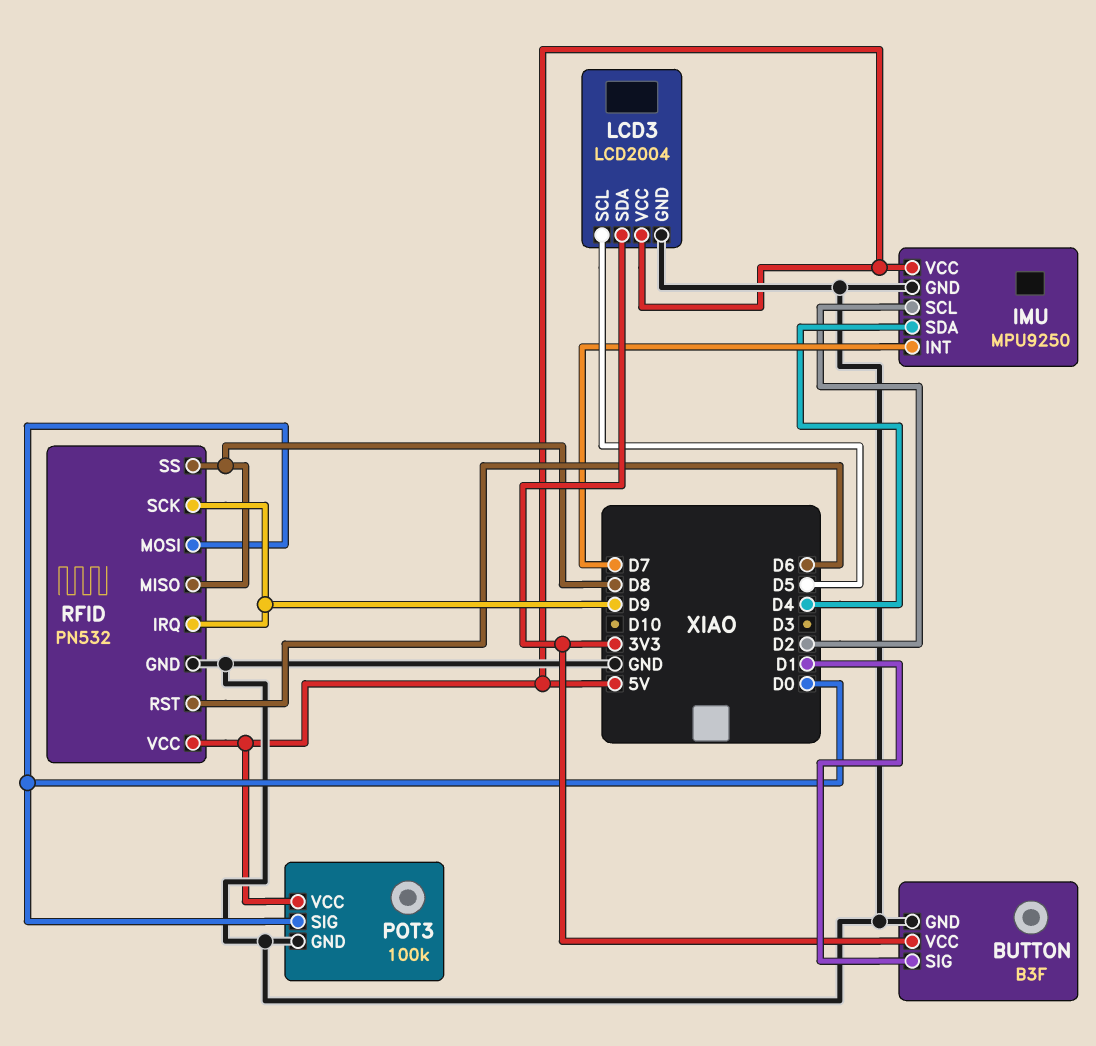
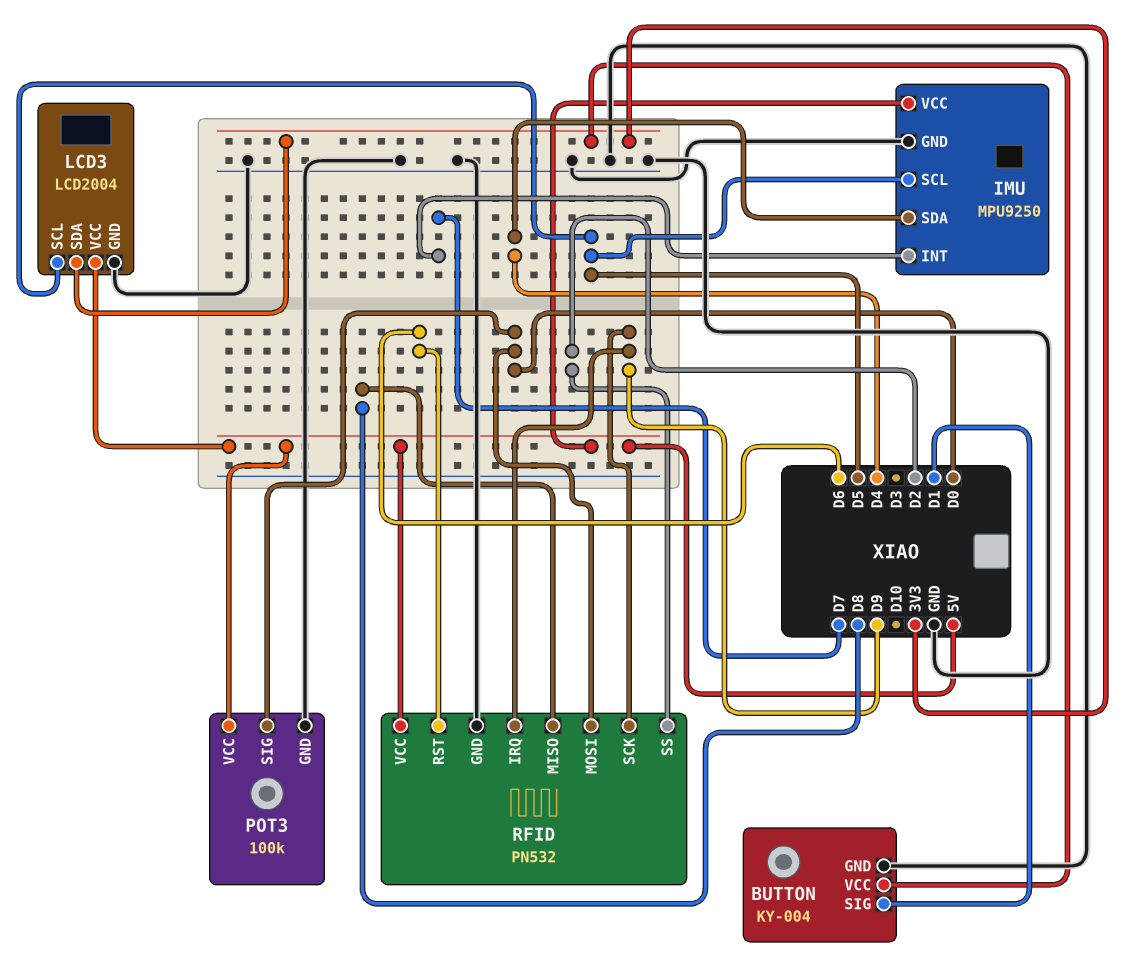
BUTTON: B3F -> KY-004
IMU pin SCL: D2 -> D5
RFID pin SS: D8 -> D2

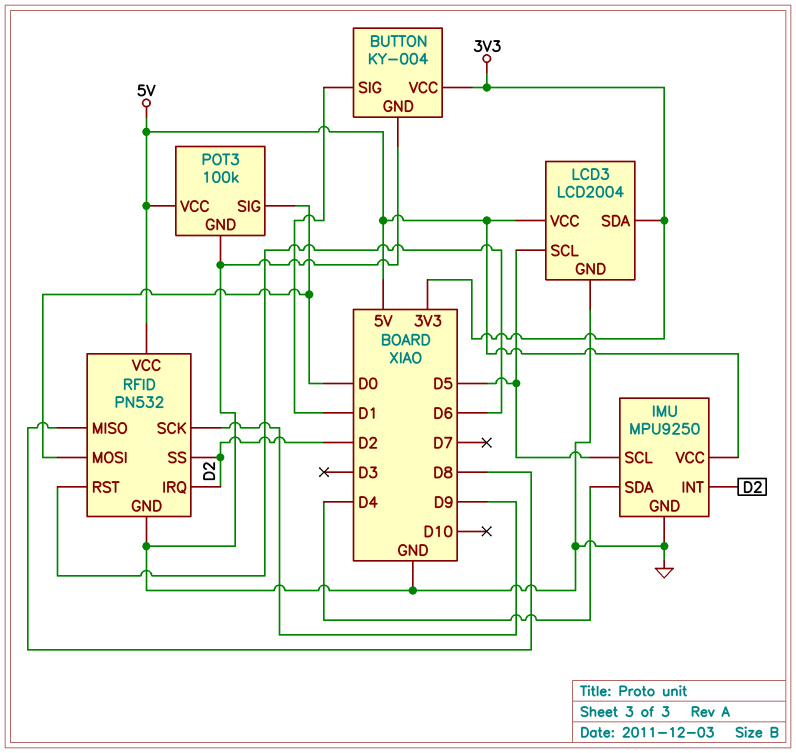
IMU pin INT: D7 -> D2
RFID pin IRQ: D9 -> D2

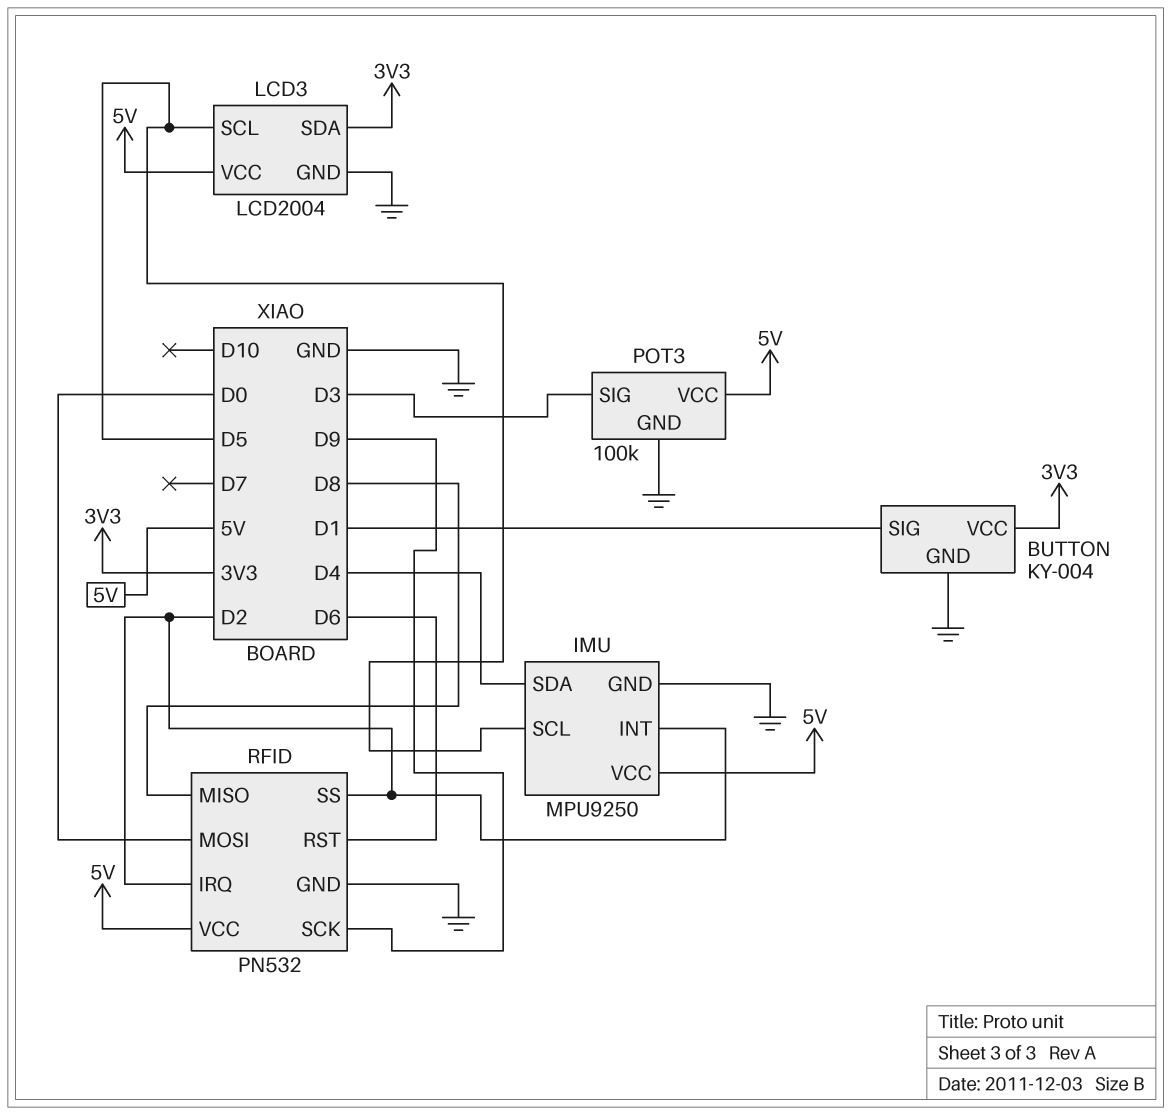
POT3 pin SIG: D0 -> D3

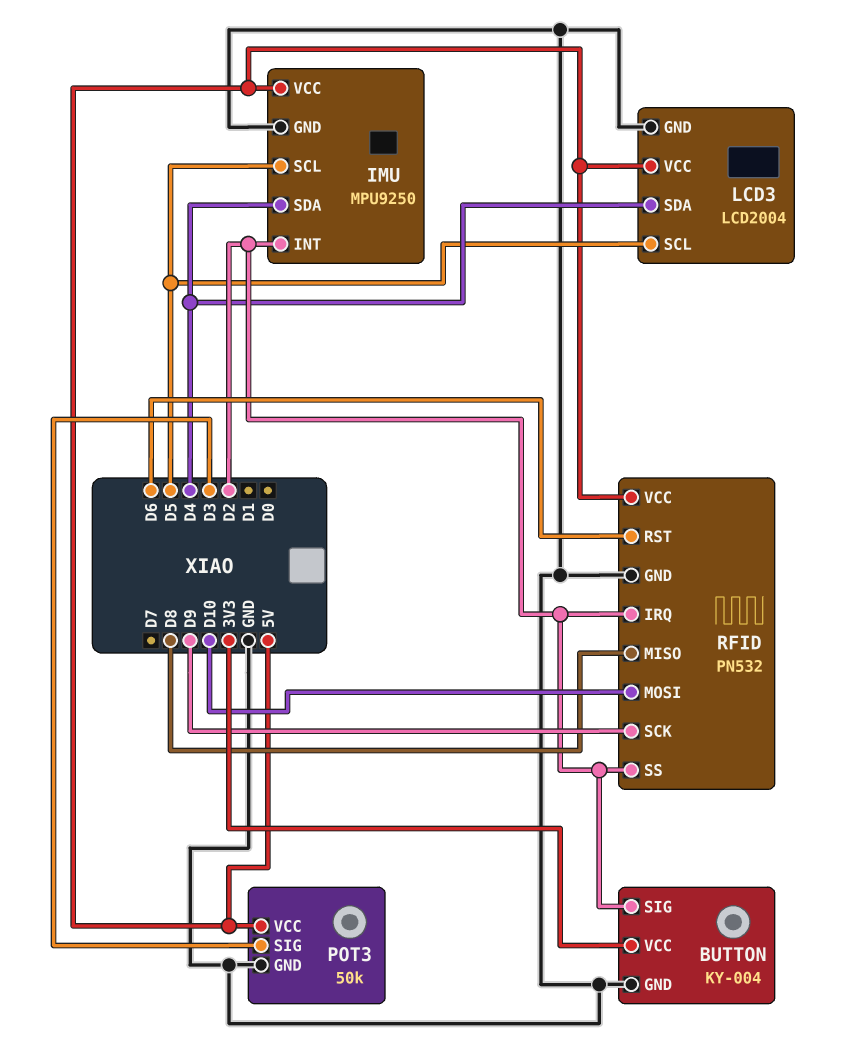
BUTTON pin SIG: D1 -> D2
LCD3 pin SDA: 3V3 -> D4
POT3: 100k -> 50k
RFID pin MOSI: D0 -> D10

